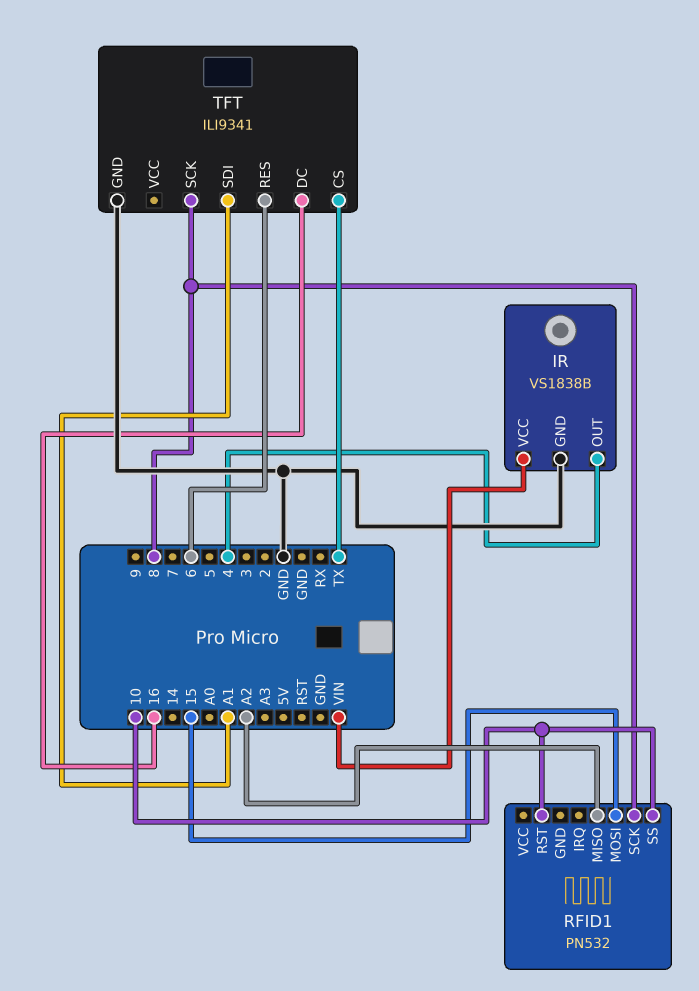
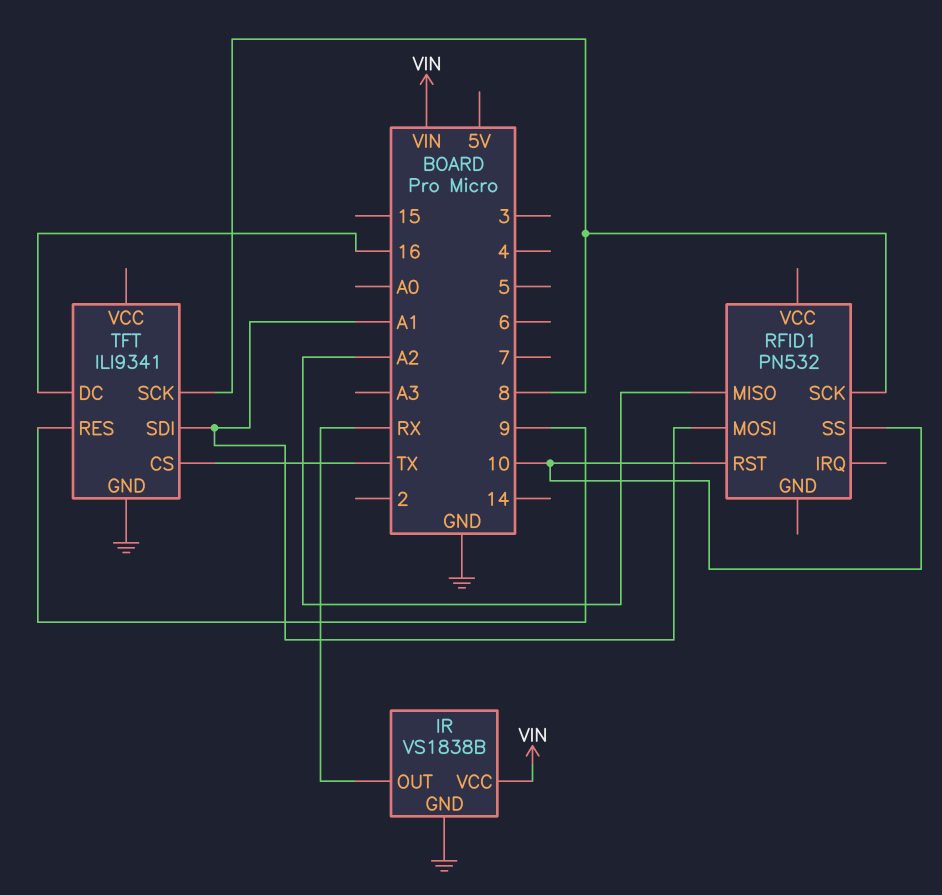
IR pin OUT: 4 -> RX
RFID1 pin MOSI: 15 -> A1
TFT pin RES: 6 -> 9

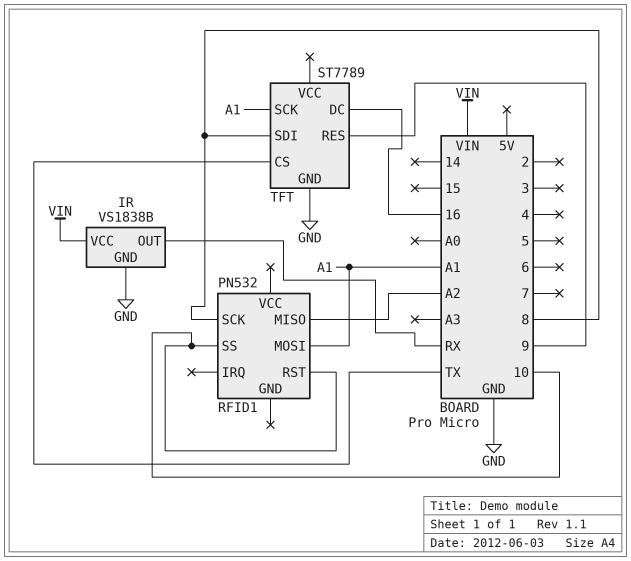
TFT: ILI9341 -> ST7789
TFT pin SCK: 8 -> A1
TFT pin SDI: A1 -> 8

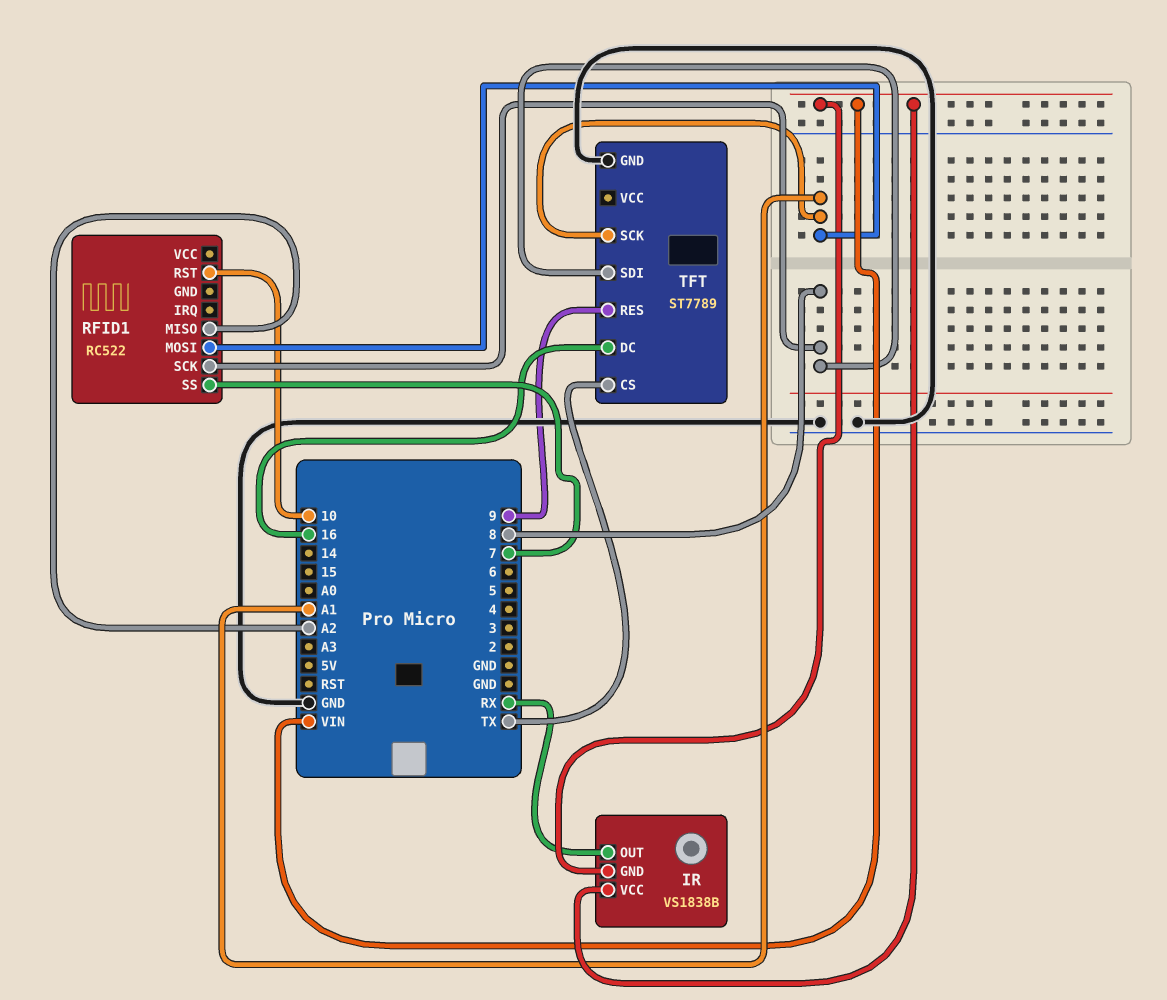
IR pin GND: GND -> VIN
RFID1: PN532 -> RC522
RFID1 pin SS: 10 -> 7

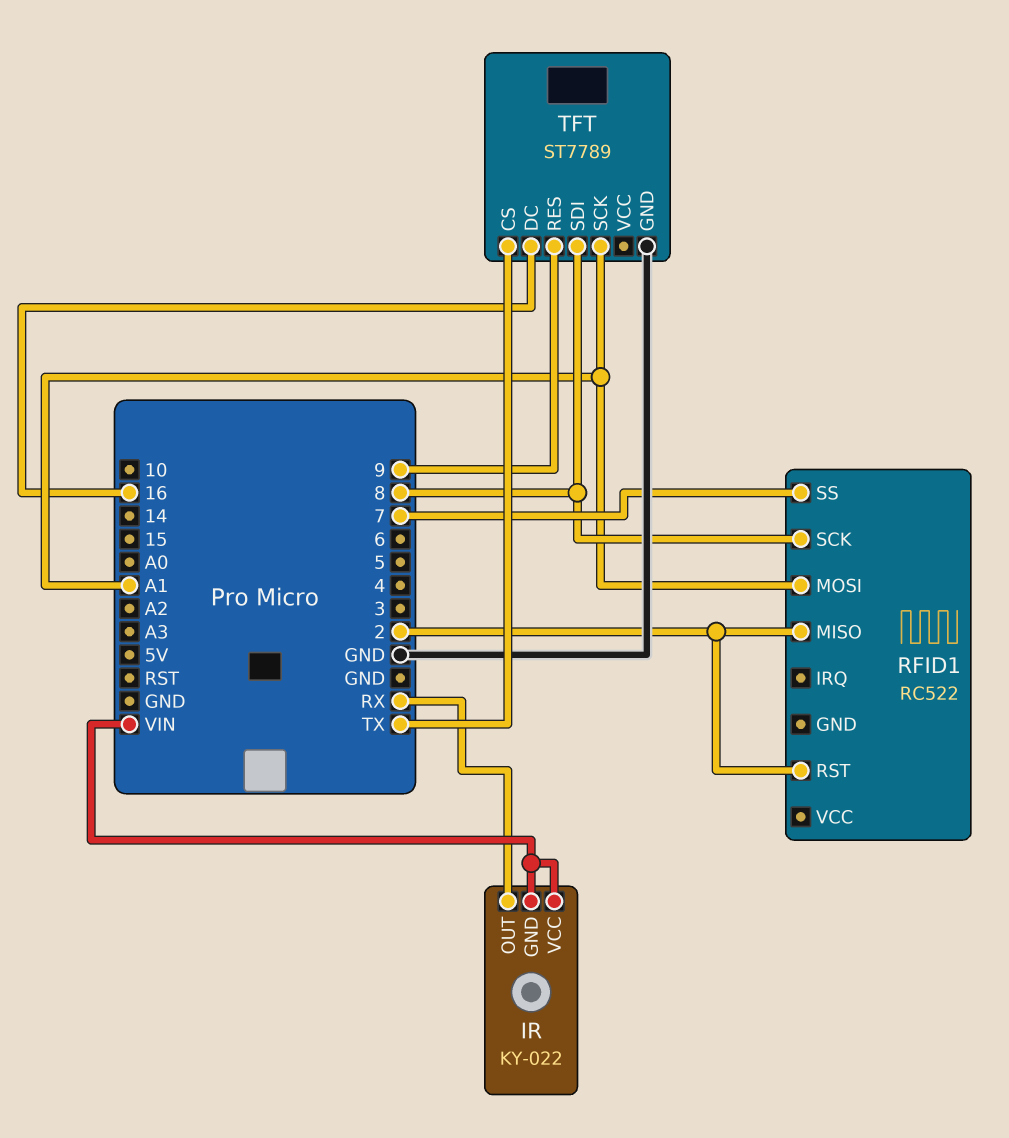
IR: VS1838B -> KY-022
RFID1 pin MISO: A2 -> 2
RFID1 pin RST: 10 -> 2

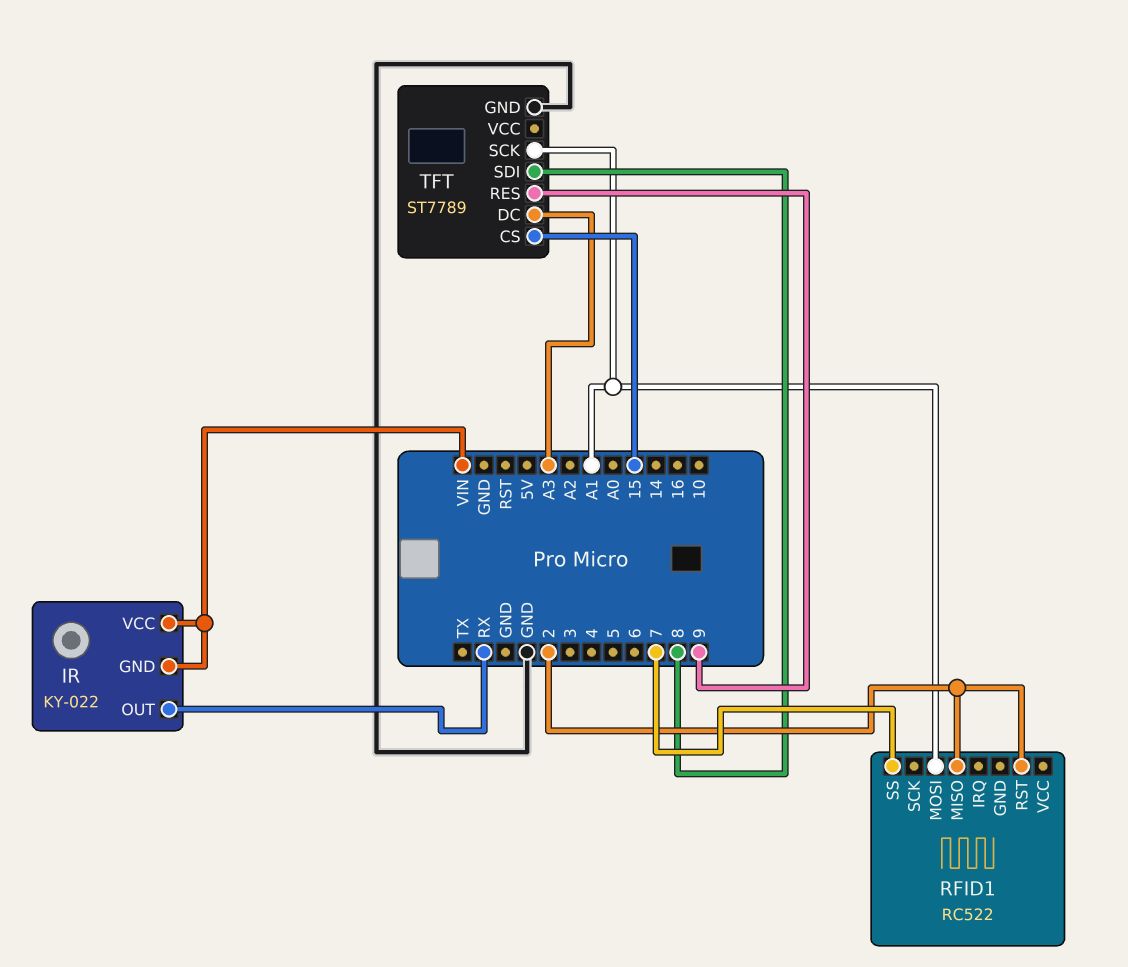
RFID1 pin SCK: 8 -> none
TFT pin CS: TX -> 15
TFT pin DC: 16 -> A3

